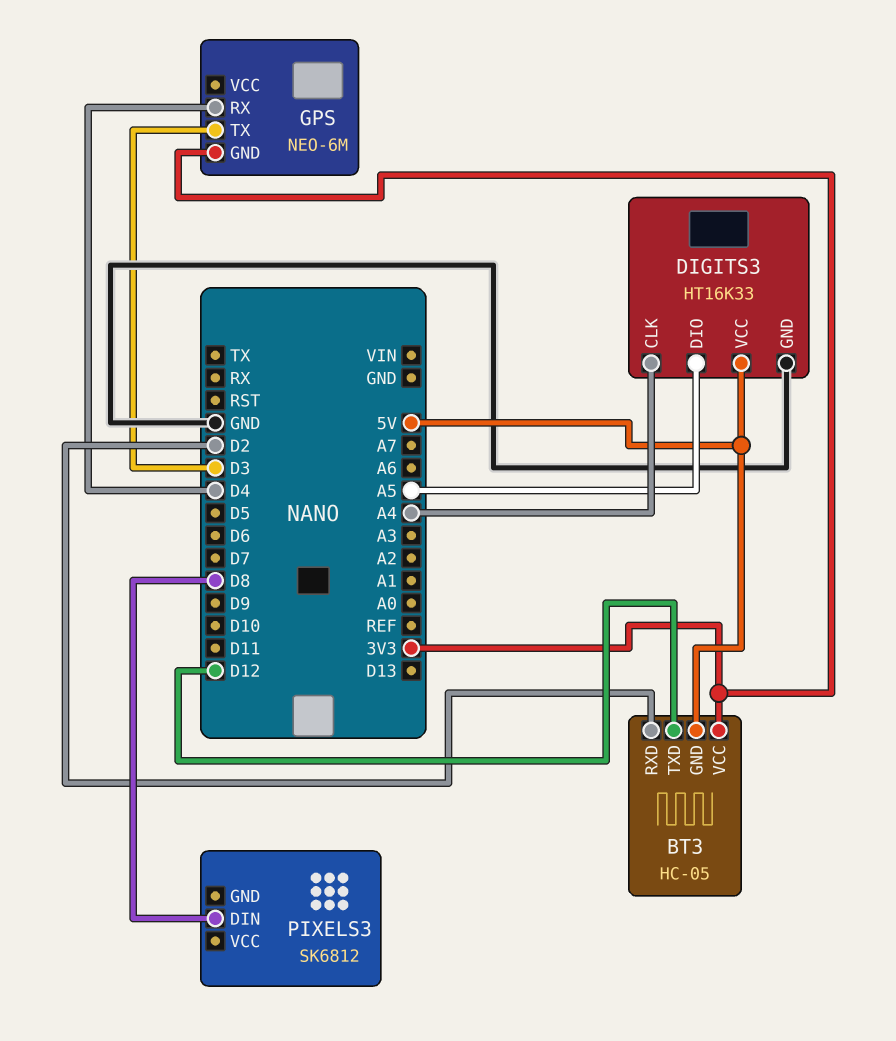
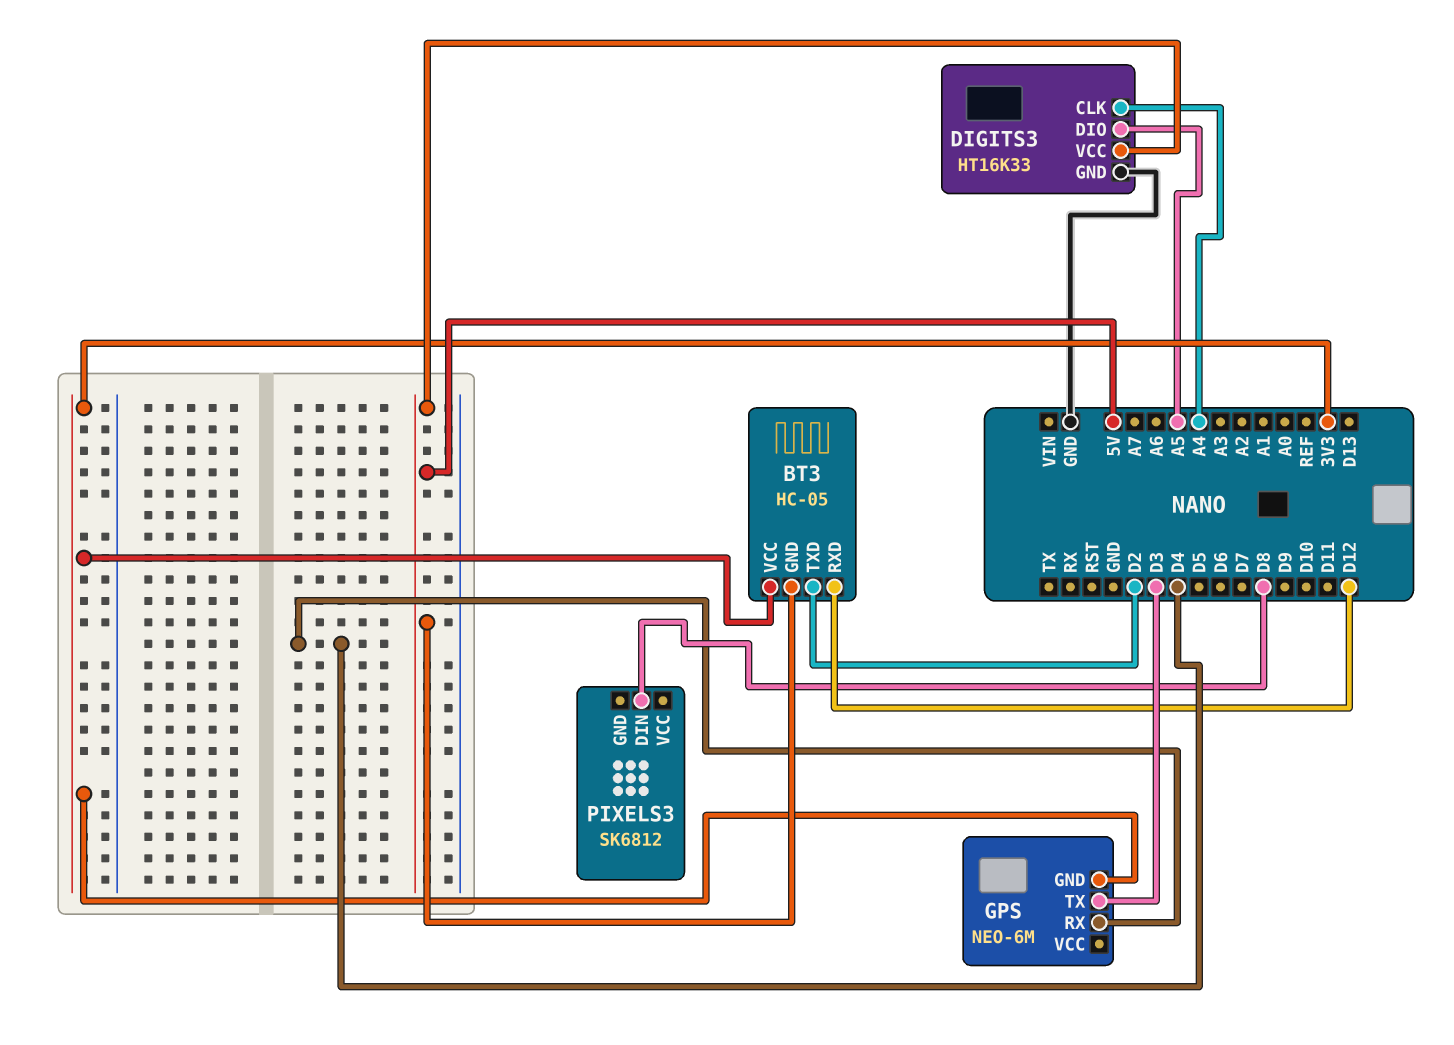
BT3 pin RXD: D2 -> D12
BT3 pin TXD: D12 -> D2

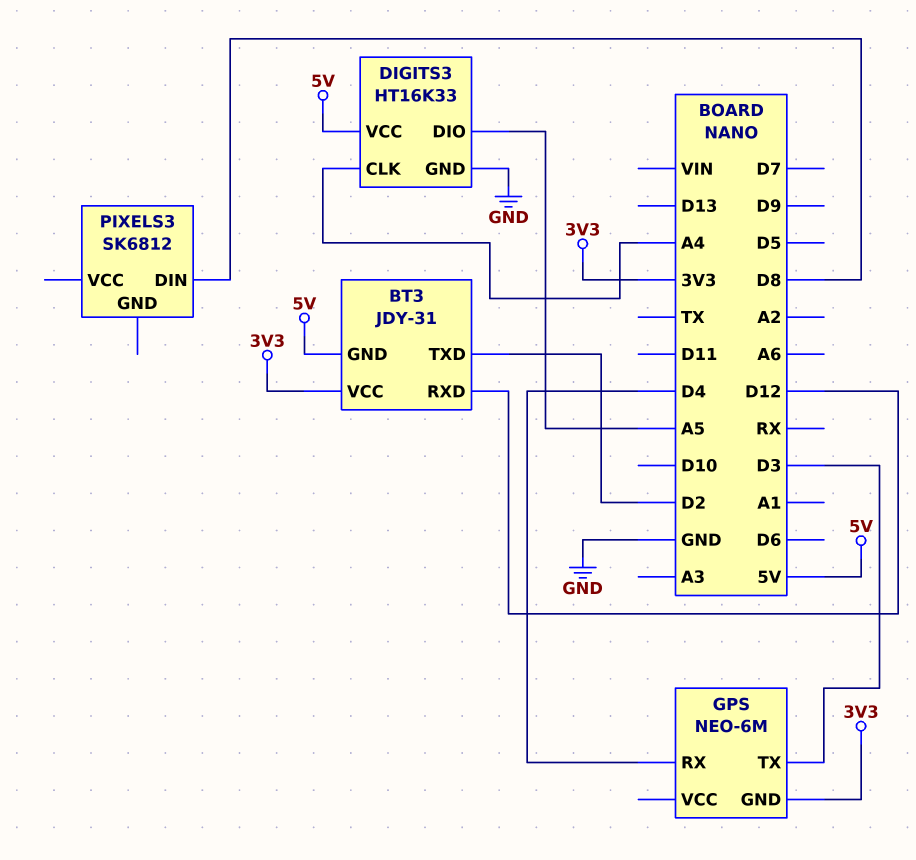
BT3: HC-05 -> JDY-31

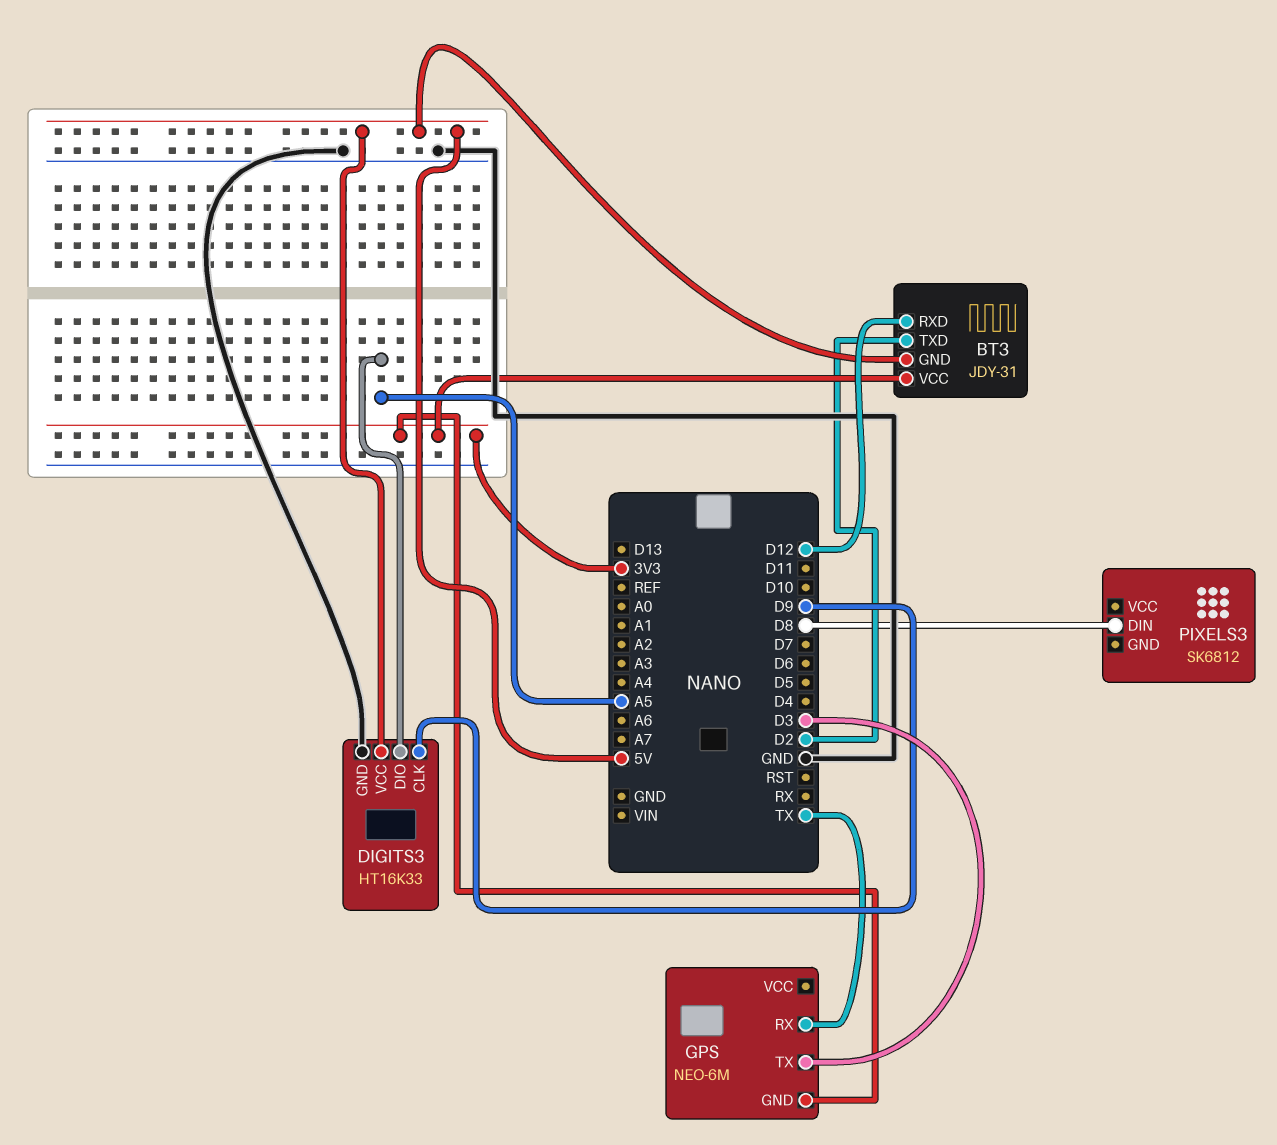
DIGITS3 pin CLK: A4 -> D9
GPS pin RX: D4 -> TX

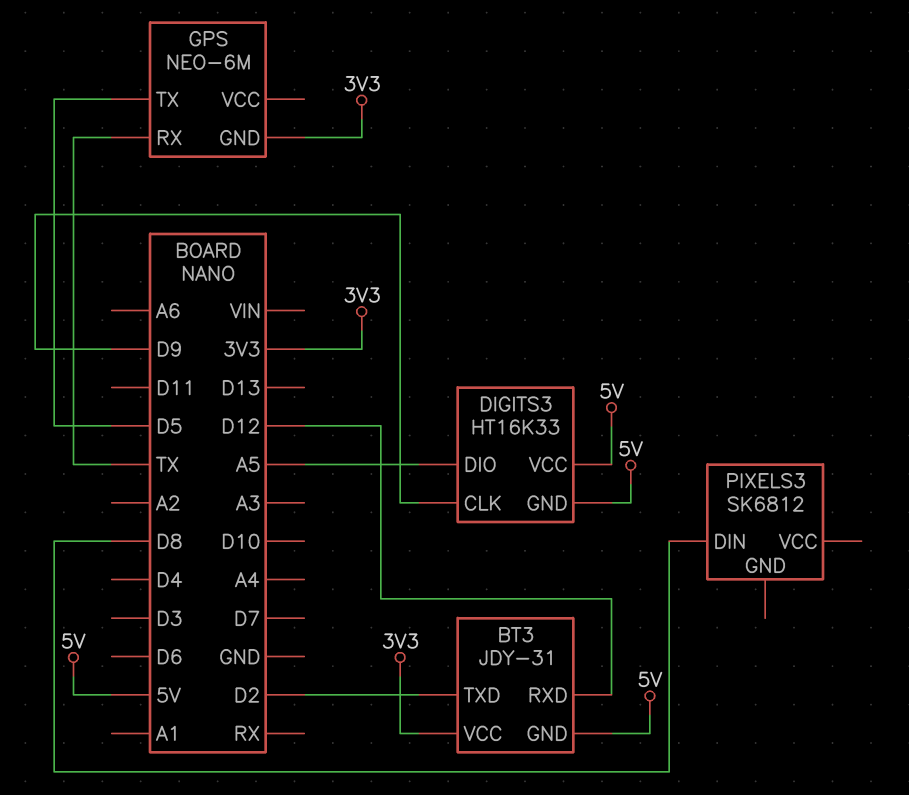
DIGITS3 pin GND: GND -> 5V
GPS pin TX: D3 -> D5

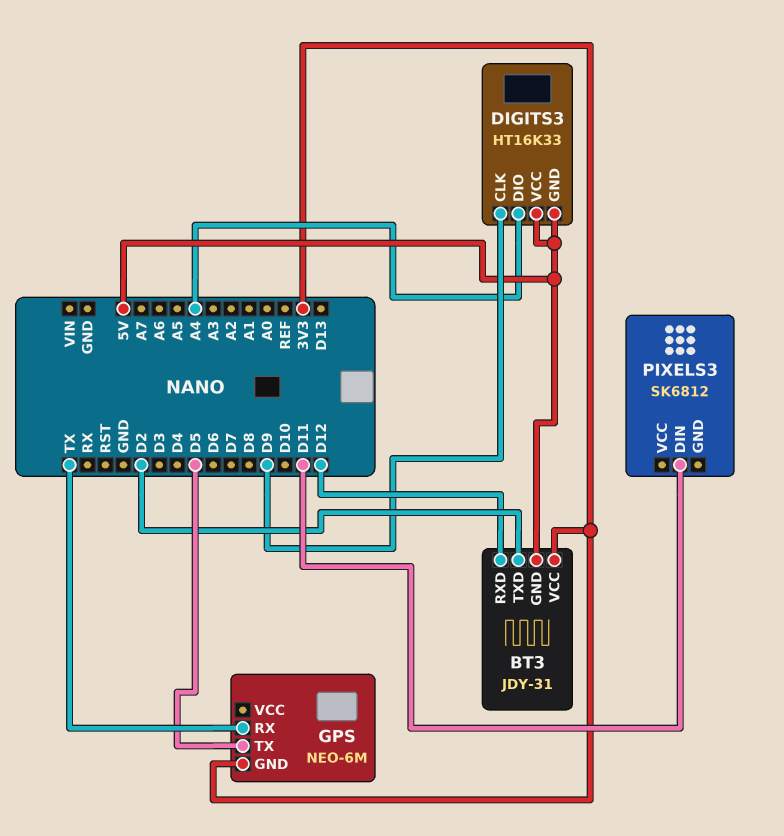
DIGITS3 pin DIO: A5 -> A4
PIXELS3 pin DIN: D8 -> D11

